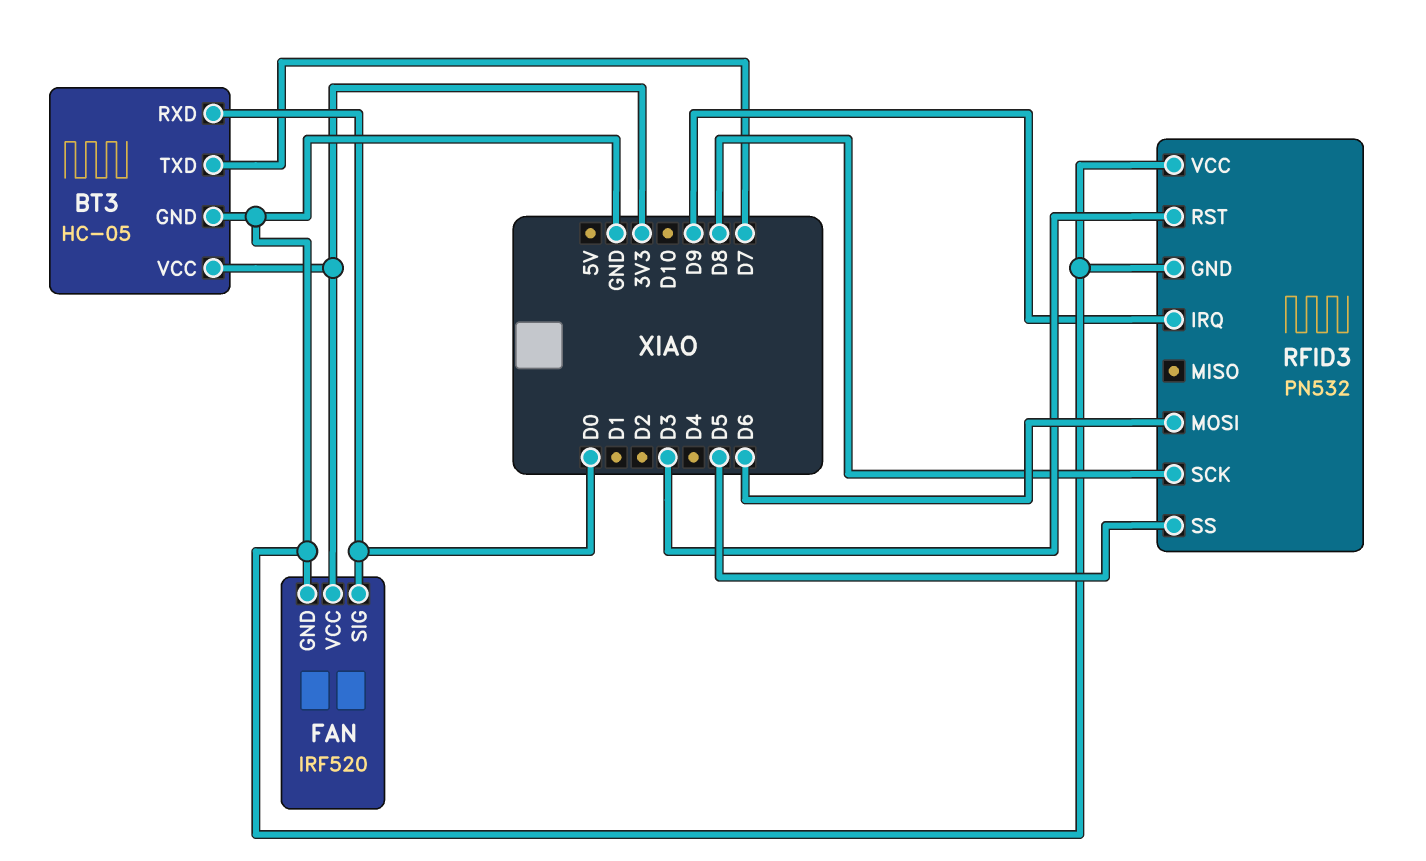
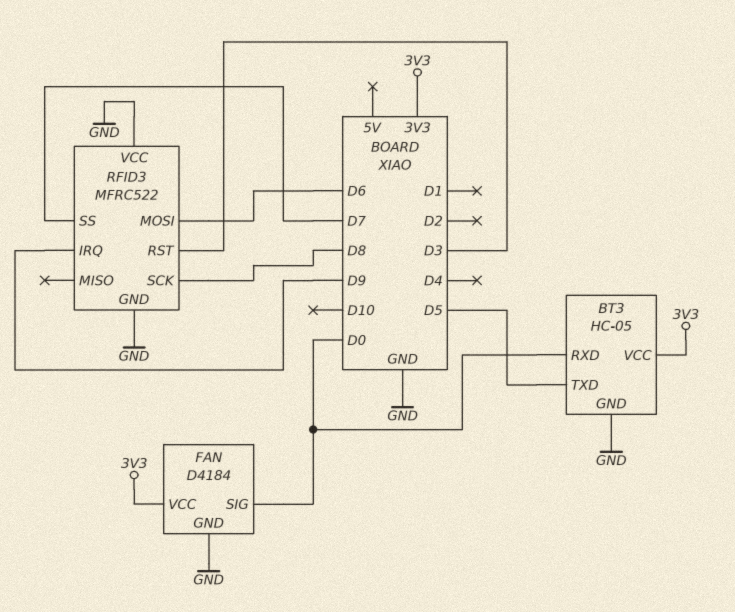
BT3 pin TXD: D7 -> D5
FAN: IRF520 -> D4184
RFID3: PN532 -> MFRC522
RFID3 pin SS: D5 -> D7

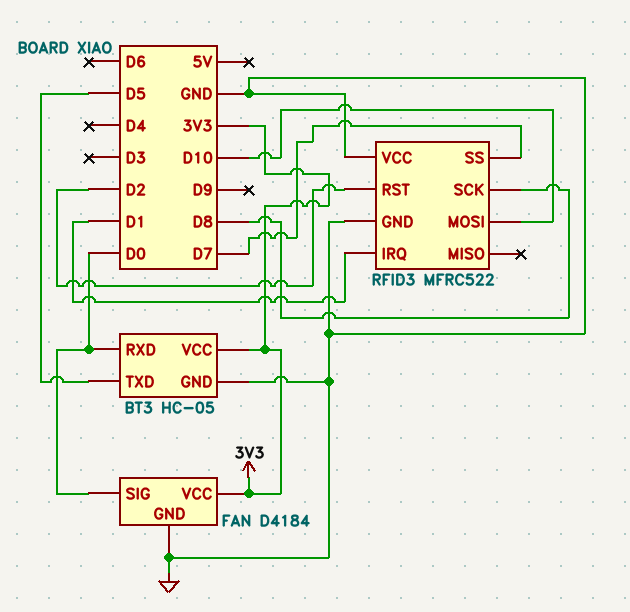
RFID3 pin IRQ: D9 -> D1
RFID3 pin MOSI: D6 -> D10
RFID3 pin RST: D3 -> D2

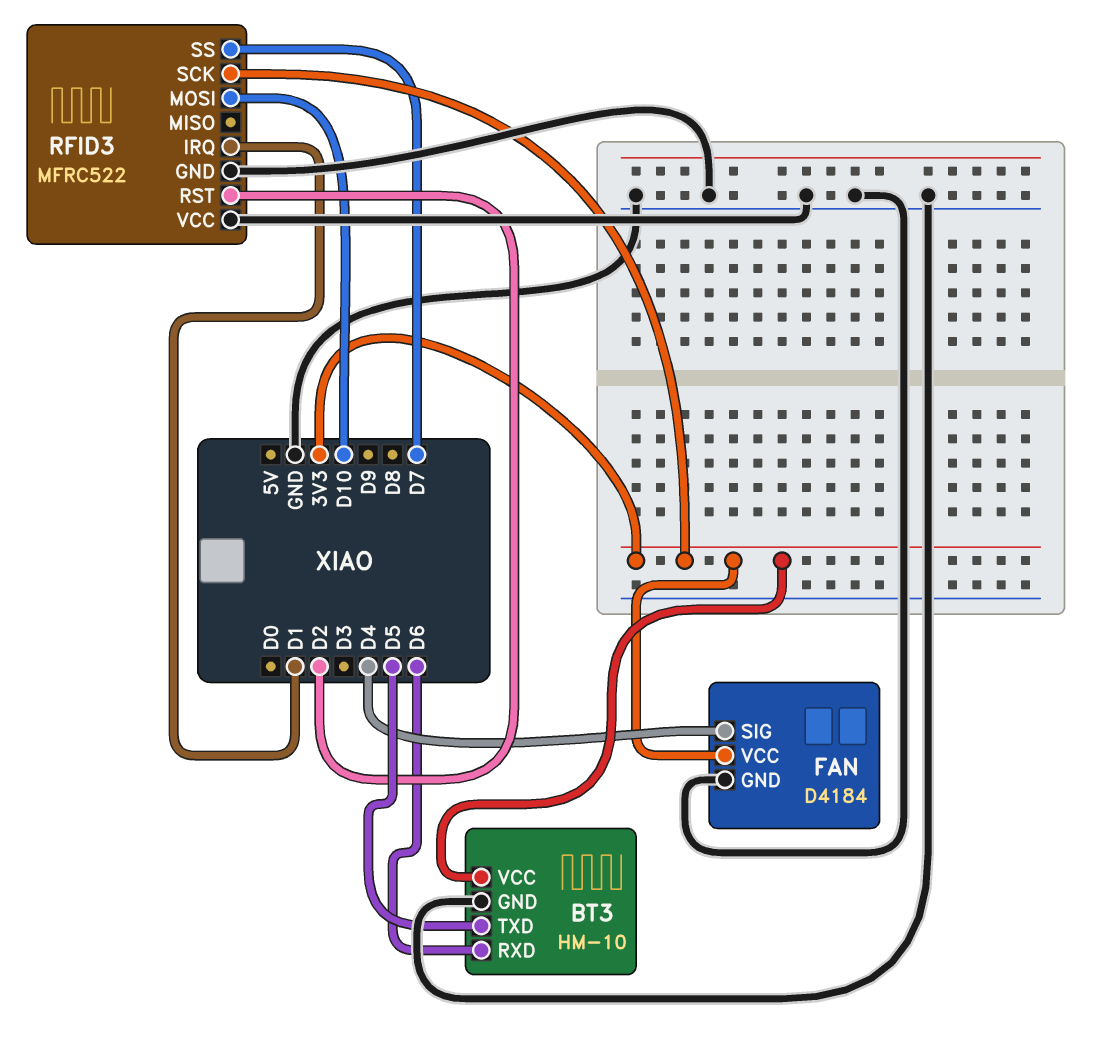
BT3: HC-05 -> HM-10
BT3 pin RXD: D0 -> D6
FAN pin SIG: D0 -> D4
RFID3 pin SCK: D8 -> 3V3

